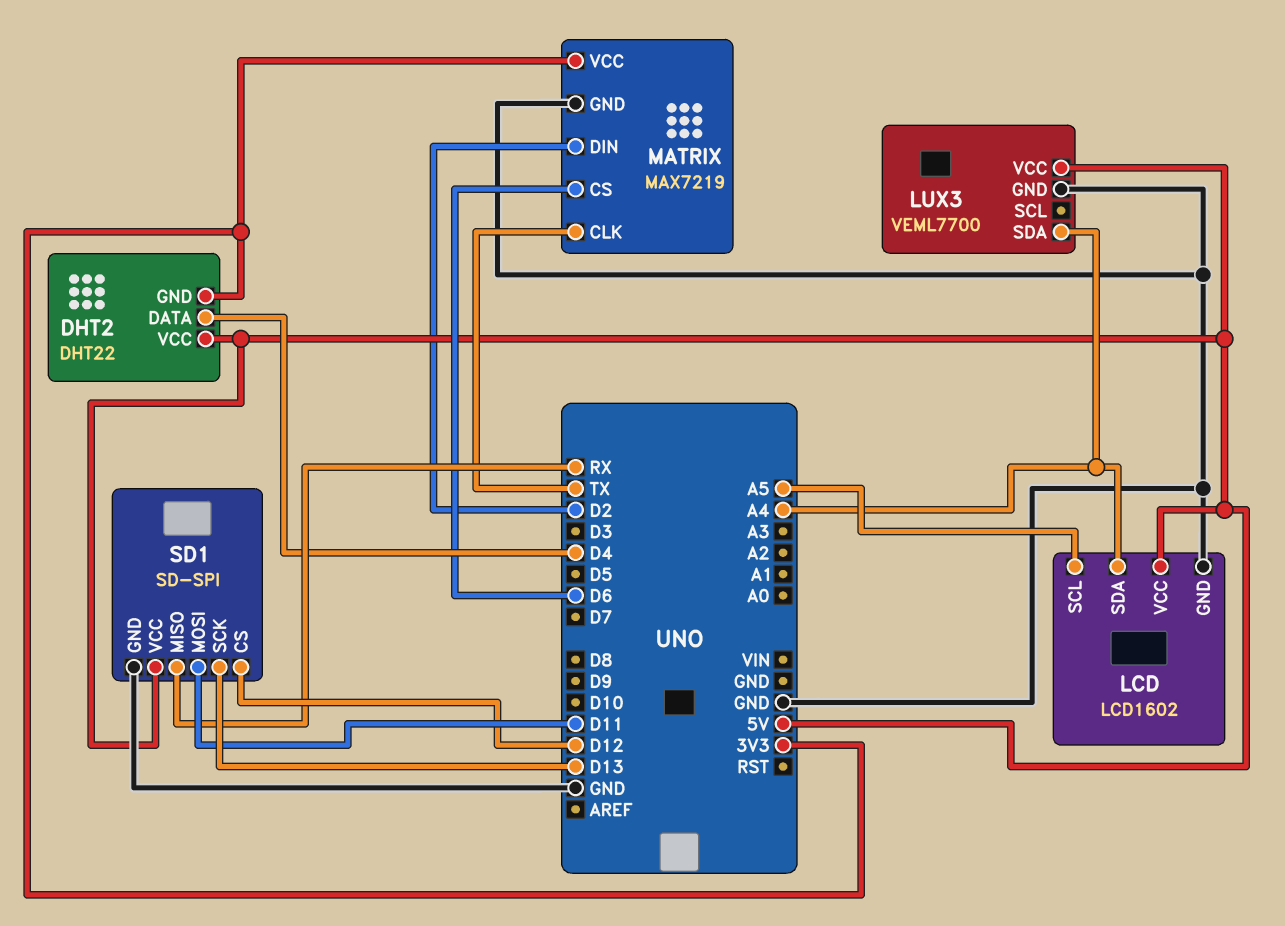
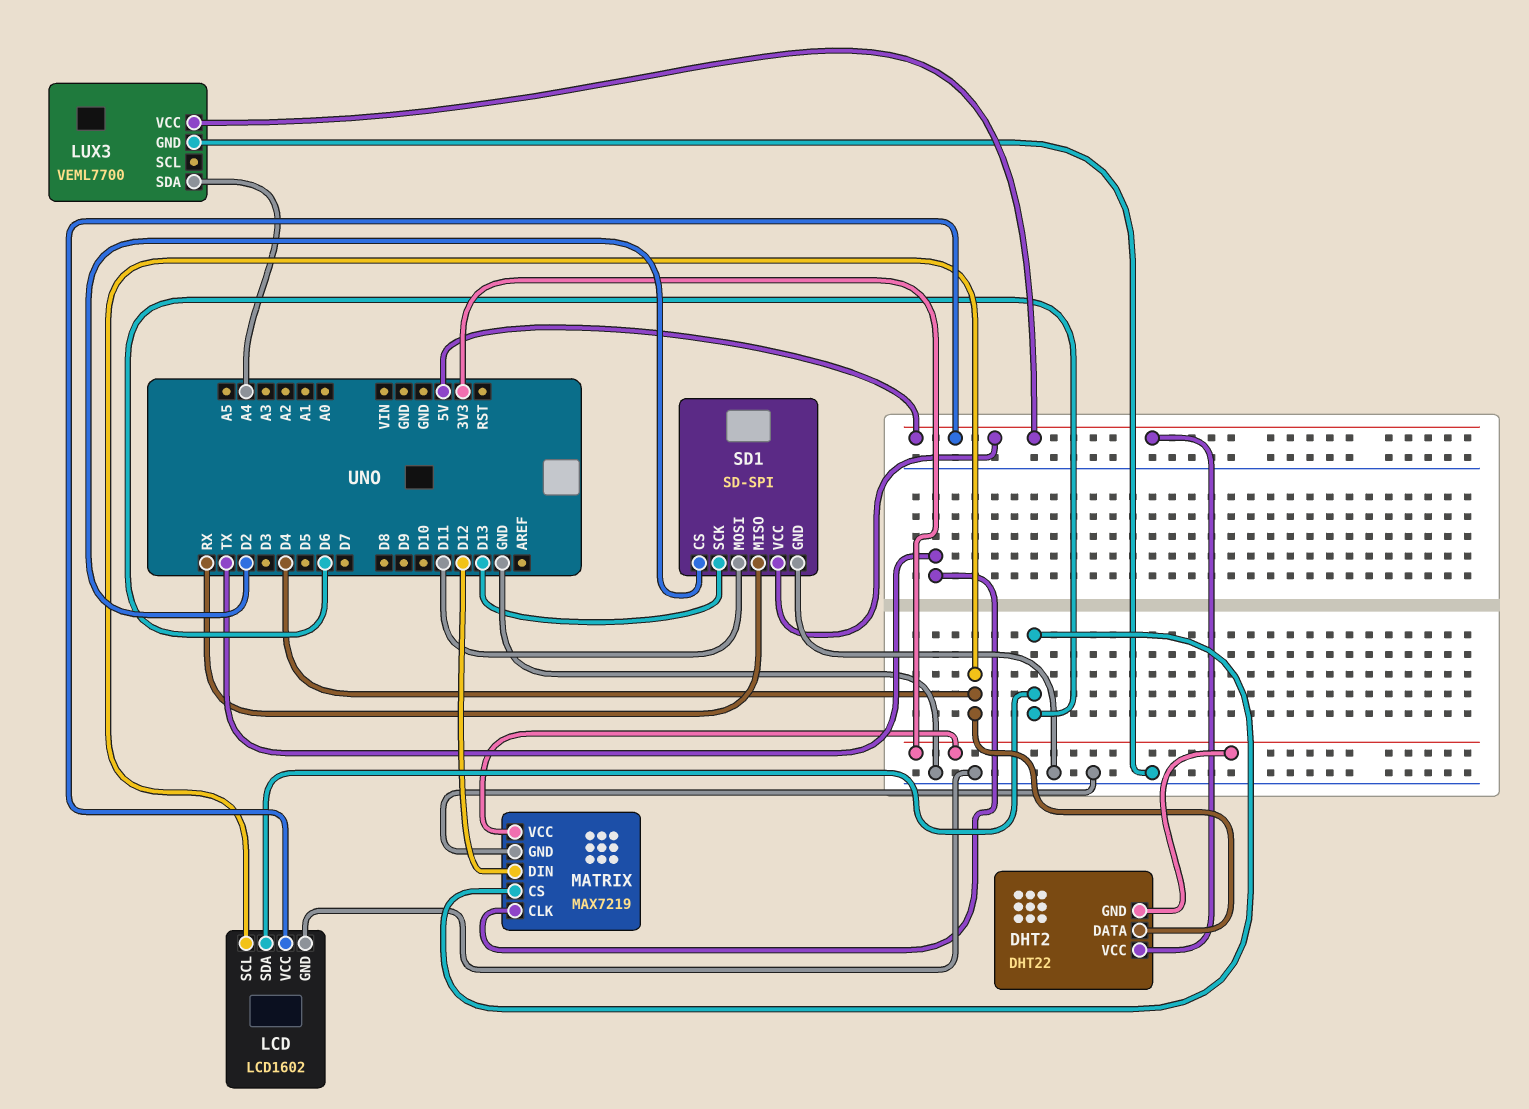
LCD pin SCL: A5 -> D4
LCD pin SDA: A4 -> D6
MATRIX pin DIN: D2 -> D12
SD1 pin CS: D12 -> D2

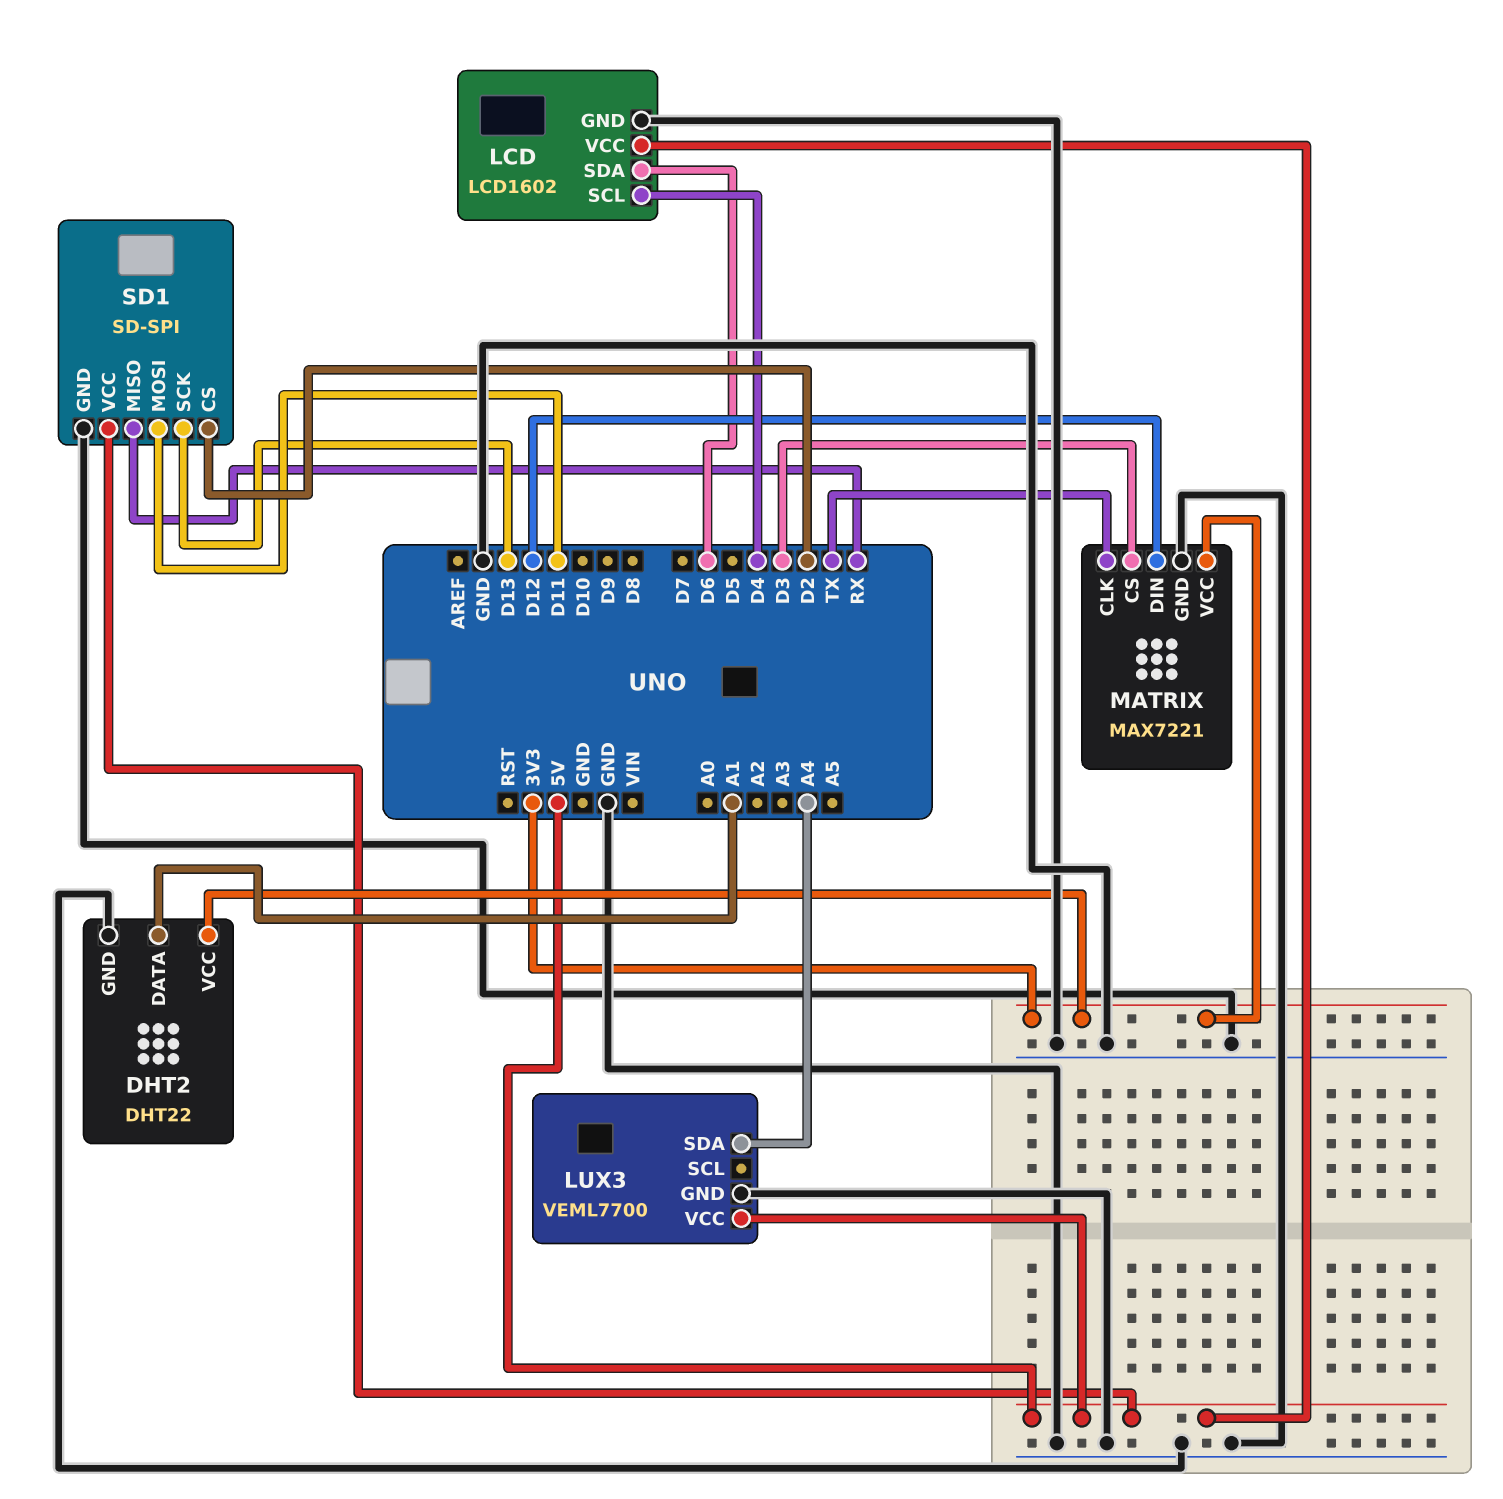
DHT2 pin DATA: D4 -> A1
DHT2 pin GND: 3V3 -> GND
DHT2 pin VCC: 5V -> 3V3
MATRIX: MAX7219 -> MAX7221
MATRIX pin CS: D6 -> D3

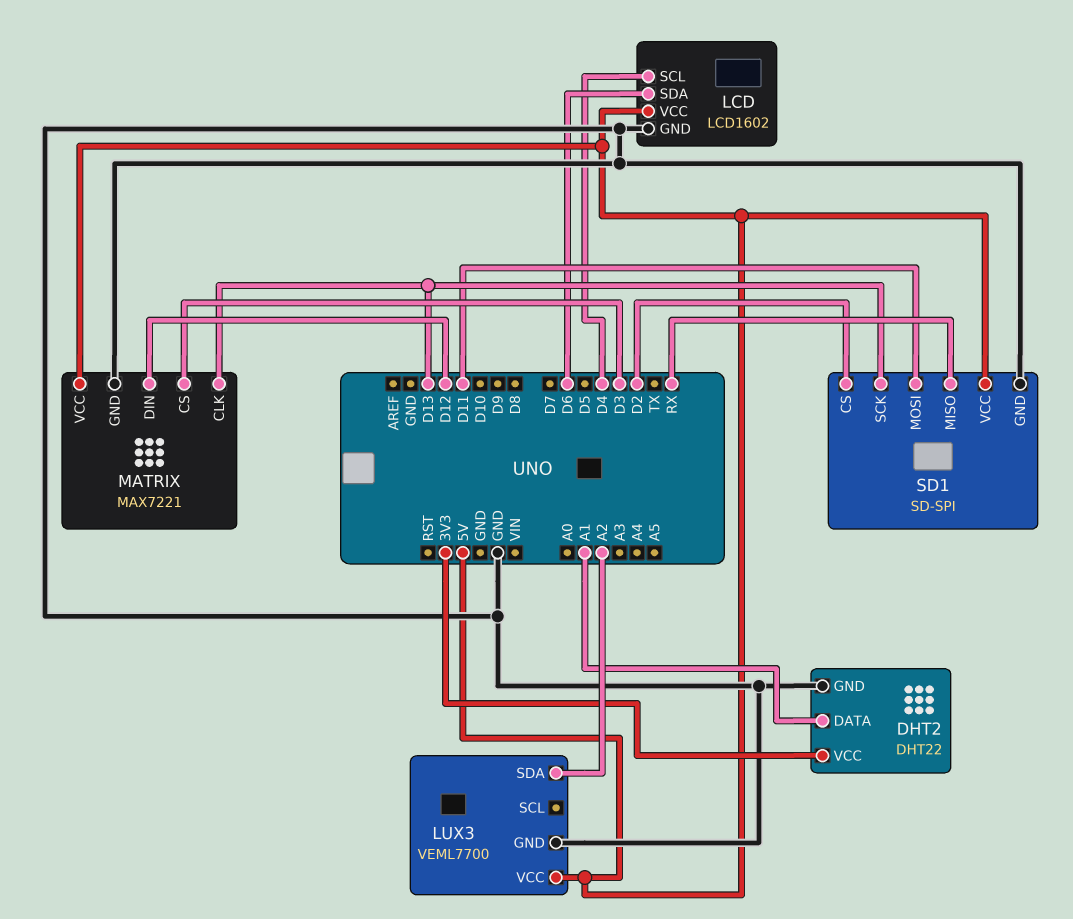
LUX3 pin SDA: A4 -> A2
MATRIX pin CLK: TX -> D13
MATRIX pin VCC: 3V3 -> 5V

